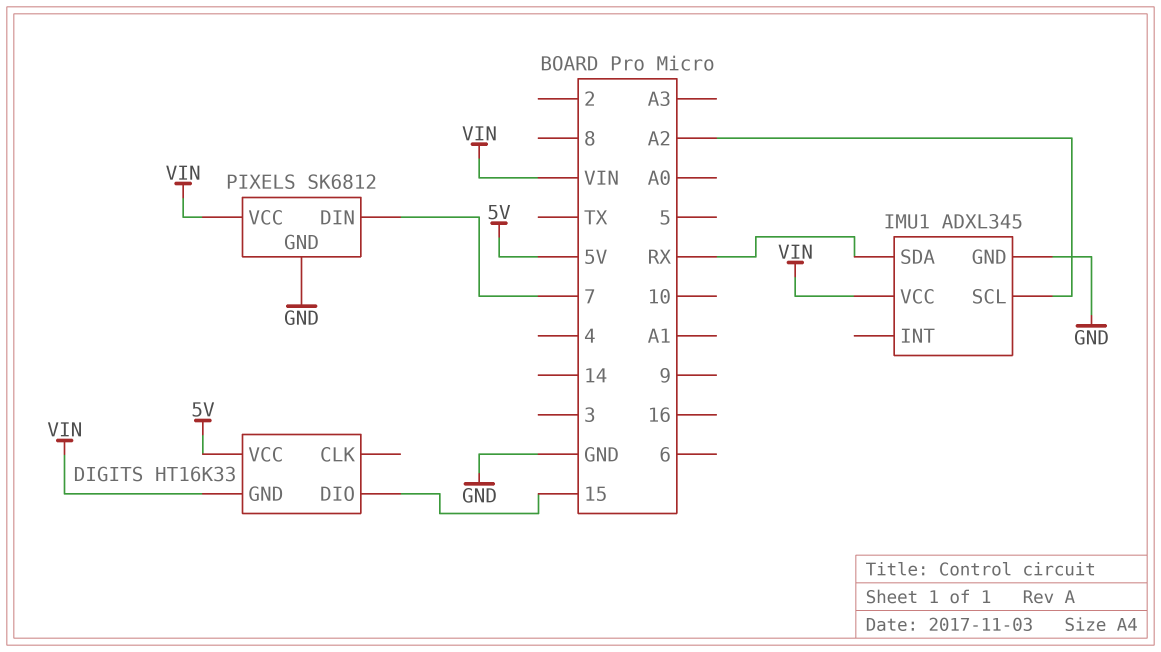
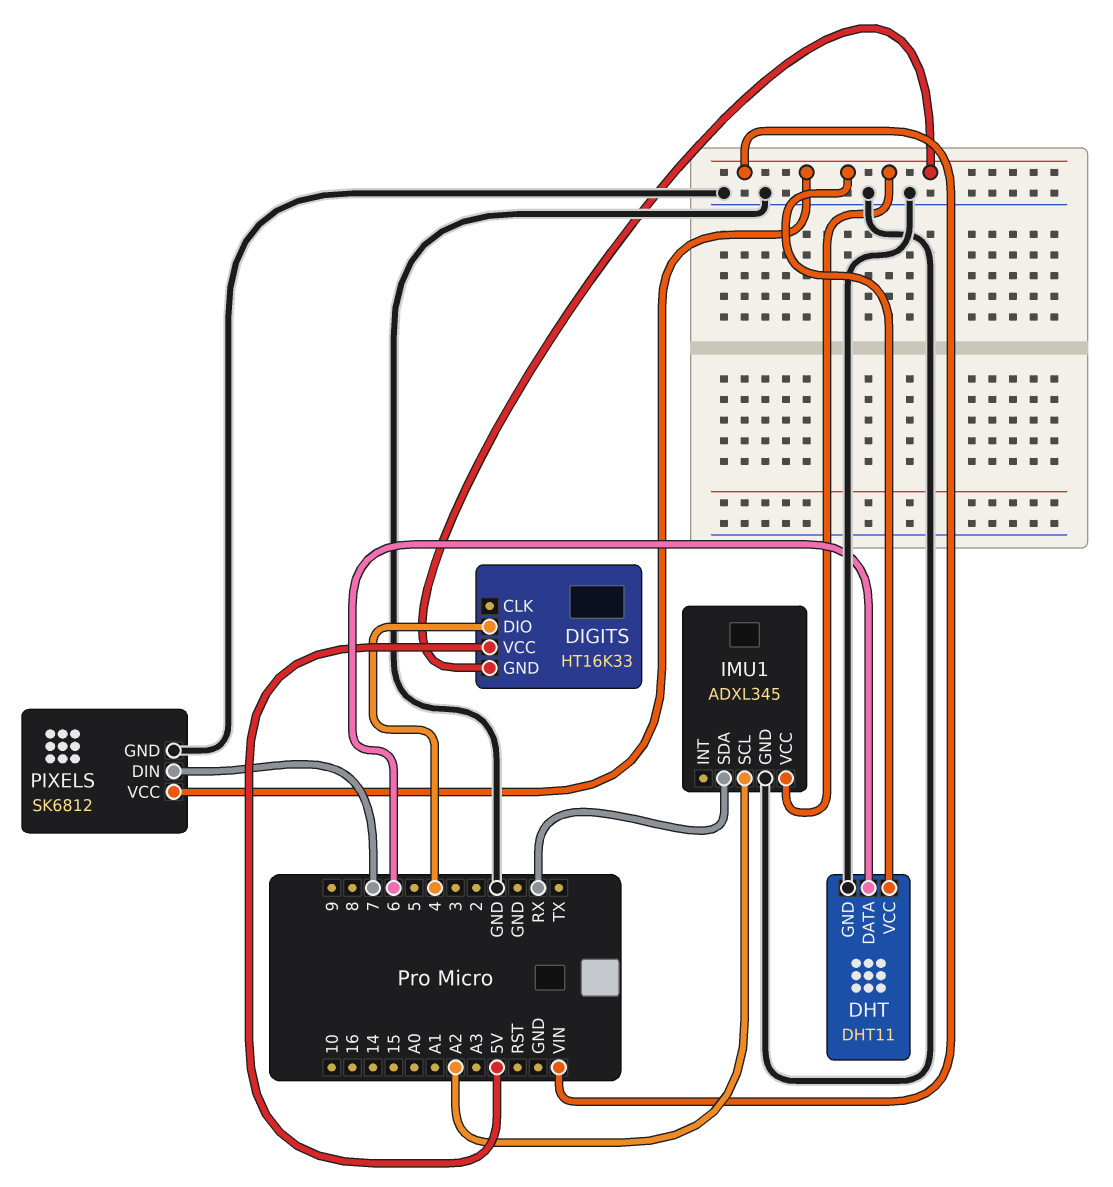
DHT: none -> DHT11
DHT pin DATA: none -> 6
DHT pin GND: none -> GND
DHT pin VCC: none -> VIN
DIGITS pin DIO: 15 -> 4

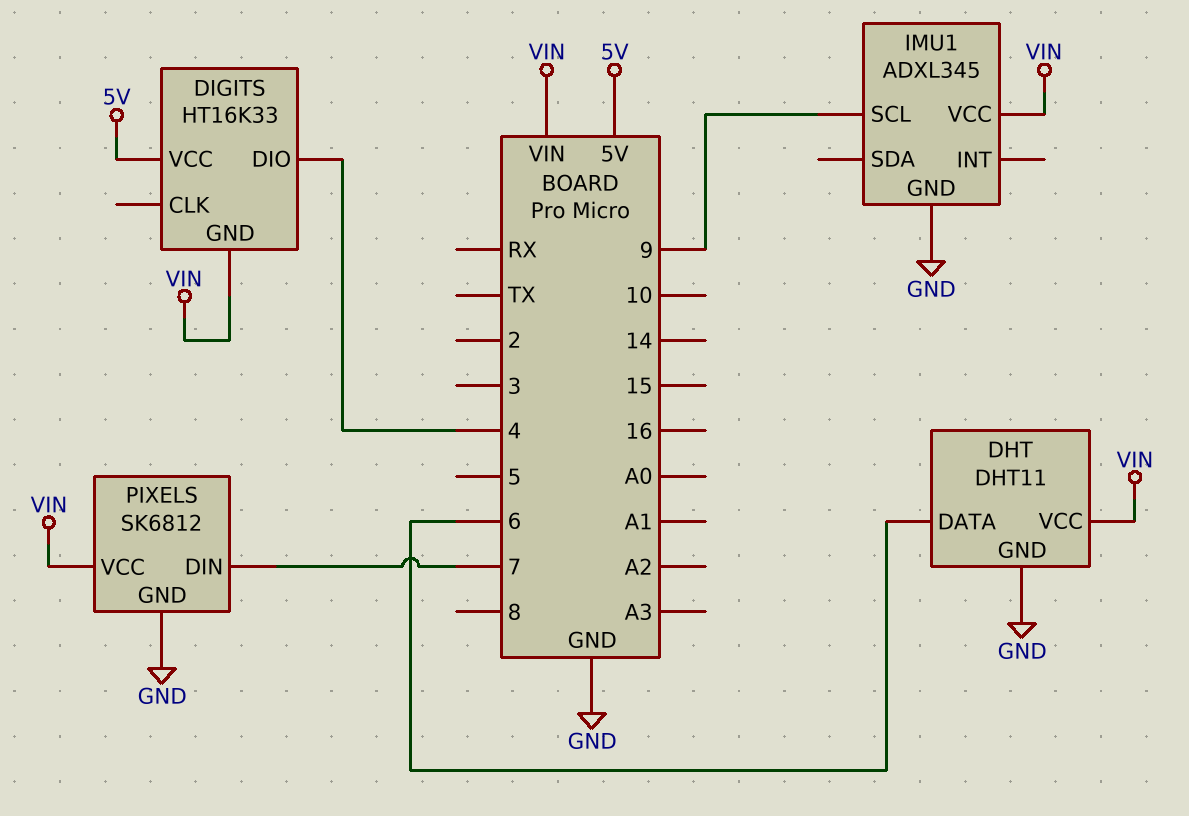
IMU1 pin SCL: A2 -> 9
IMU1 pin SDA: RX -> none

